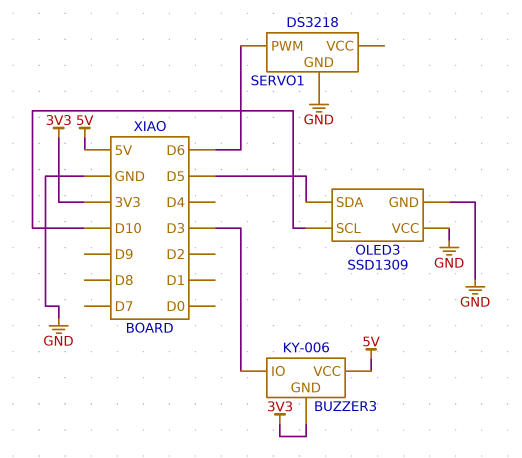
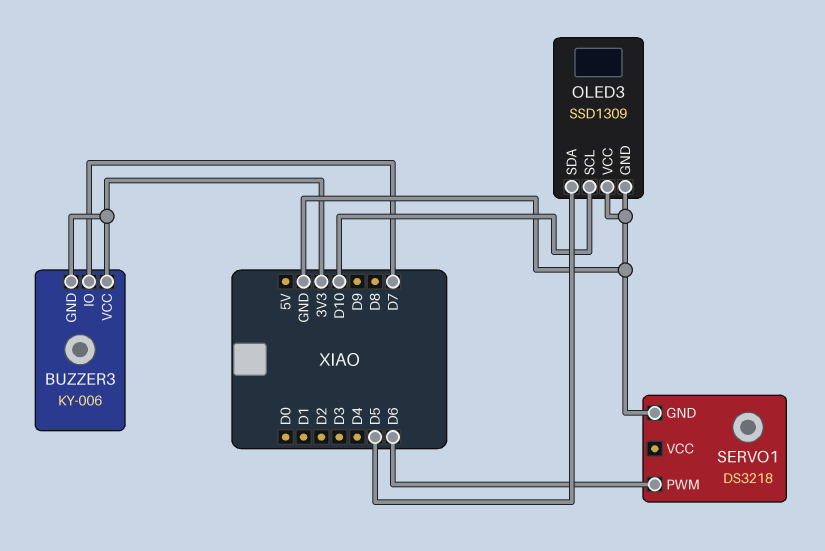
BUZZER3 pin IO: D3 -> D7
BUZZER3 pin VCC: 5V -> 3V3

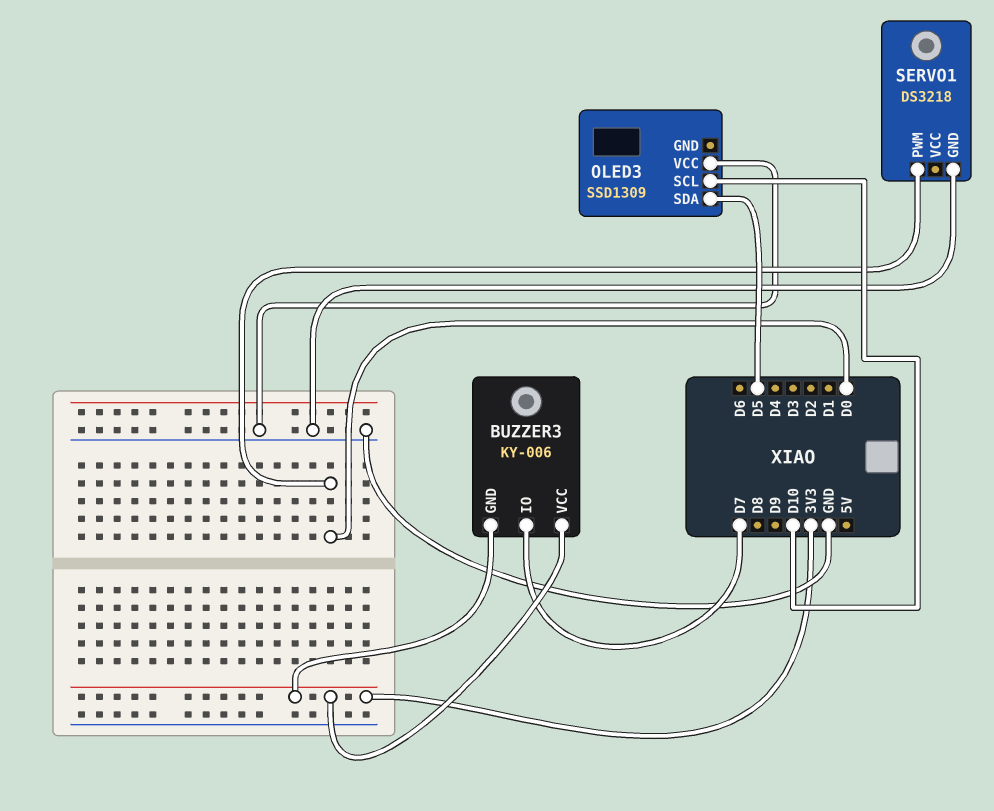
OLED3 pin GND: GND -> none
SERVO1 pin PWM: D6 -> D0

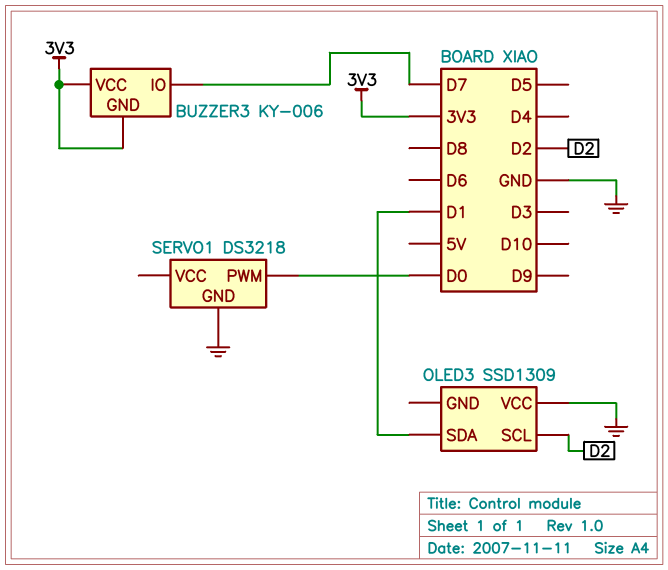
OLED3 pin SCL: D10 -> D2
OLED3 pin SDA: D5 -> D1

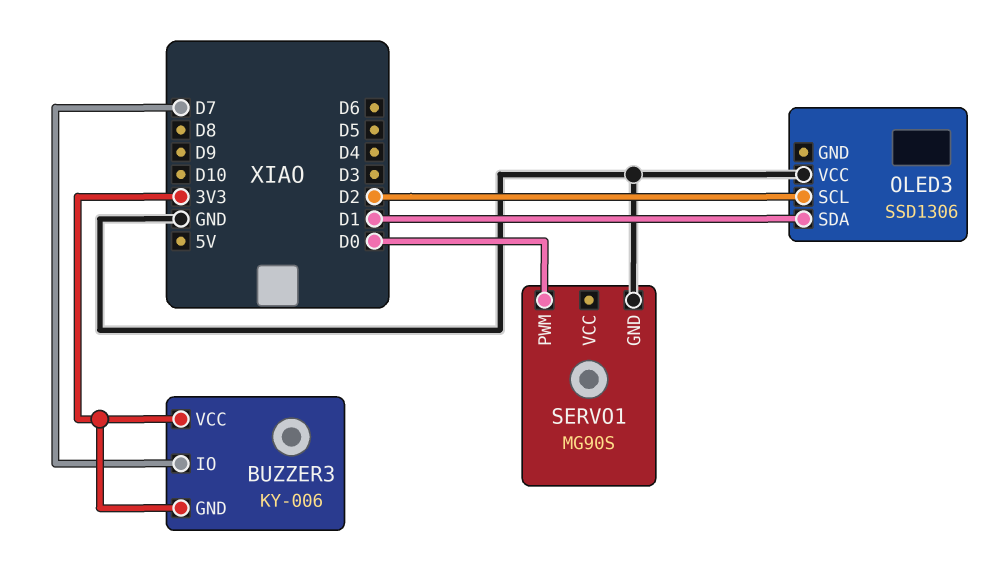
OLED3: SSD1309 -> SSD1306
SERVO1: DS3218 -> MG90S

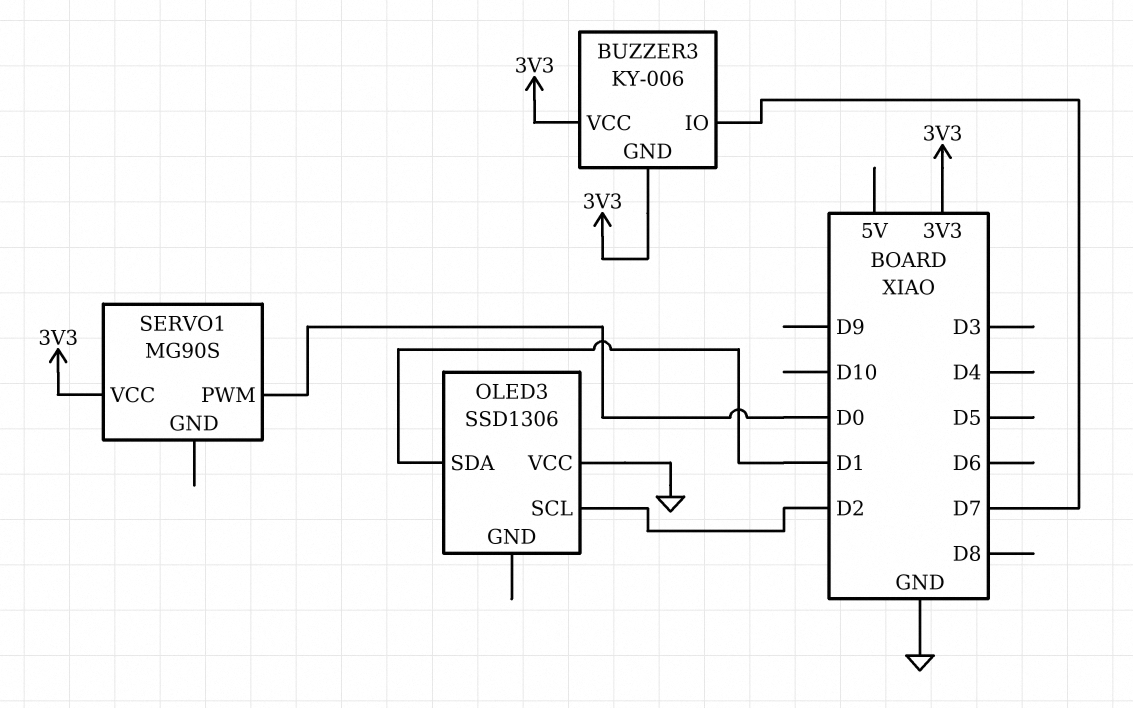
SERVO1 pin GND: GND -> none
SERVO1 pin VCC: none -> 3V3

